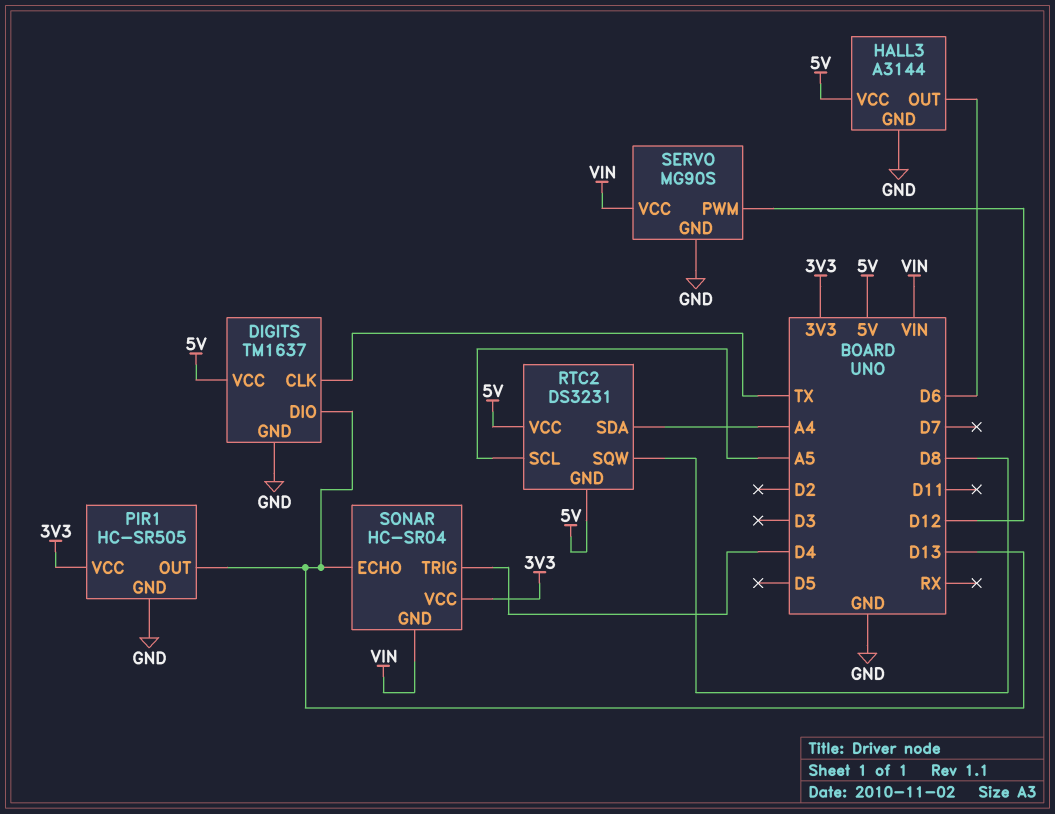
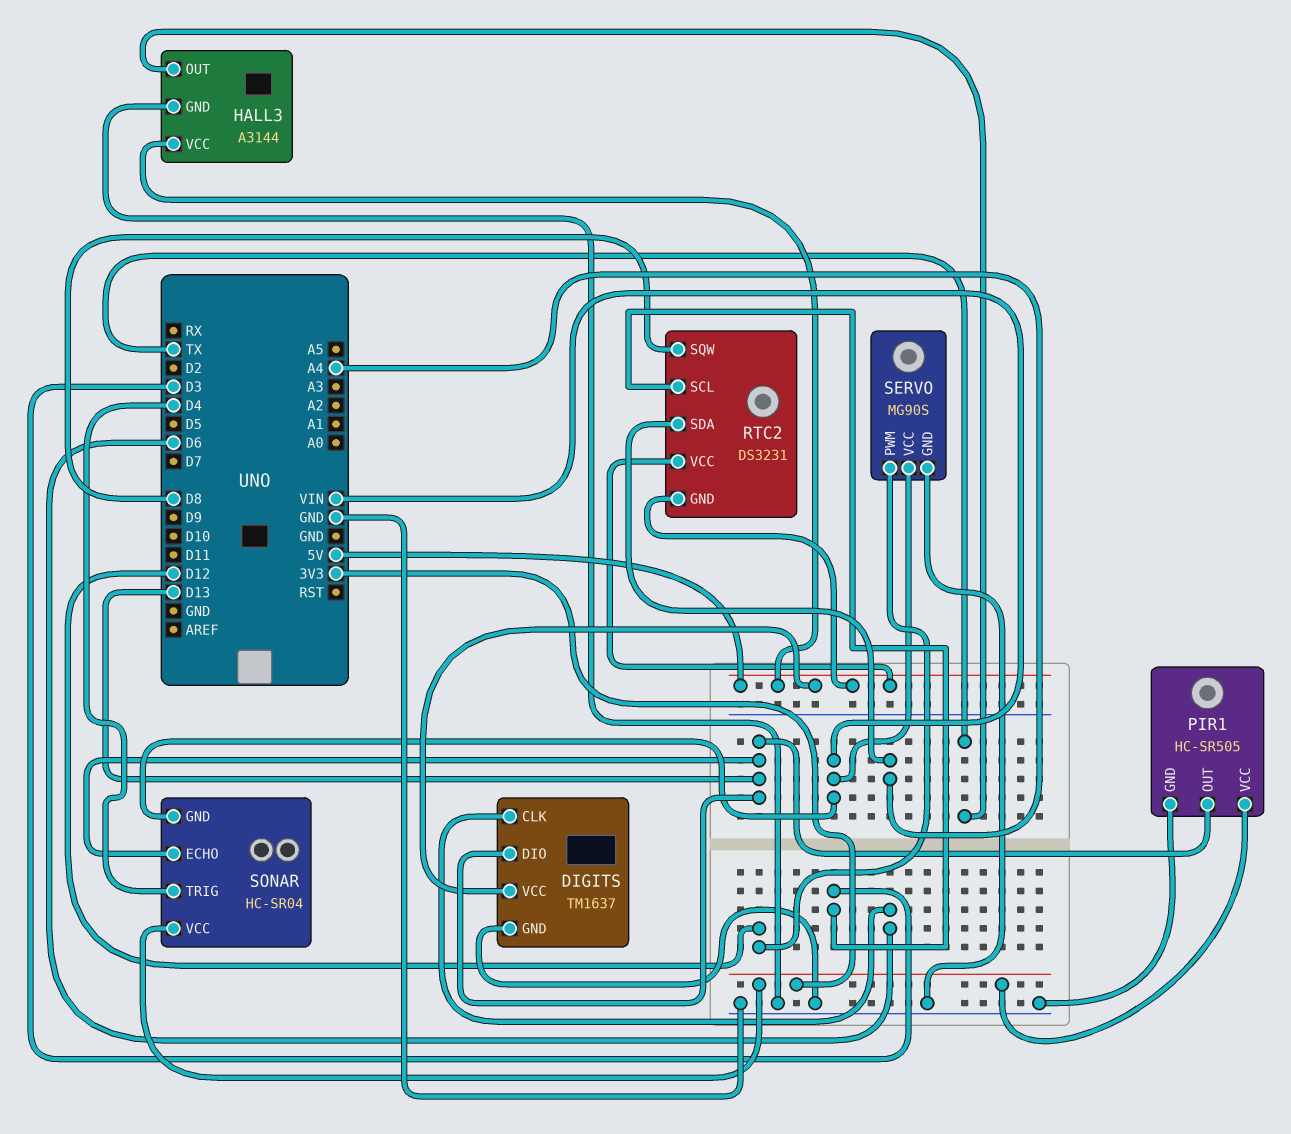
DIGITS pin CLK: TX -> D6
HALL3 pin OUT: D6 -> TX
RTC2 pin SCL: A5 -> D3

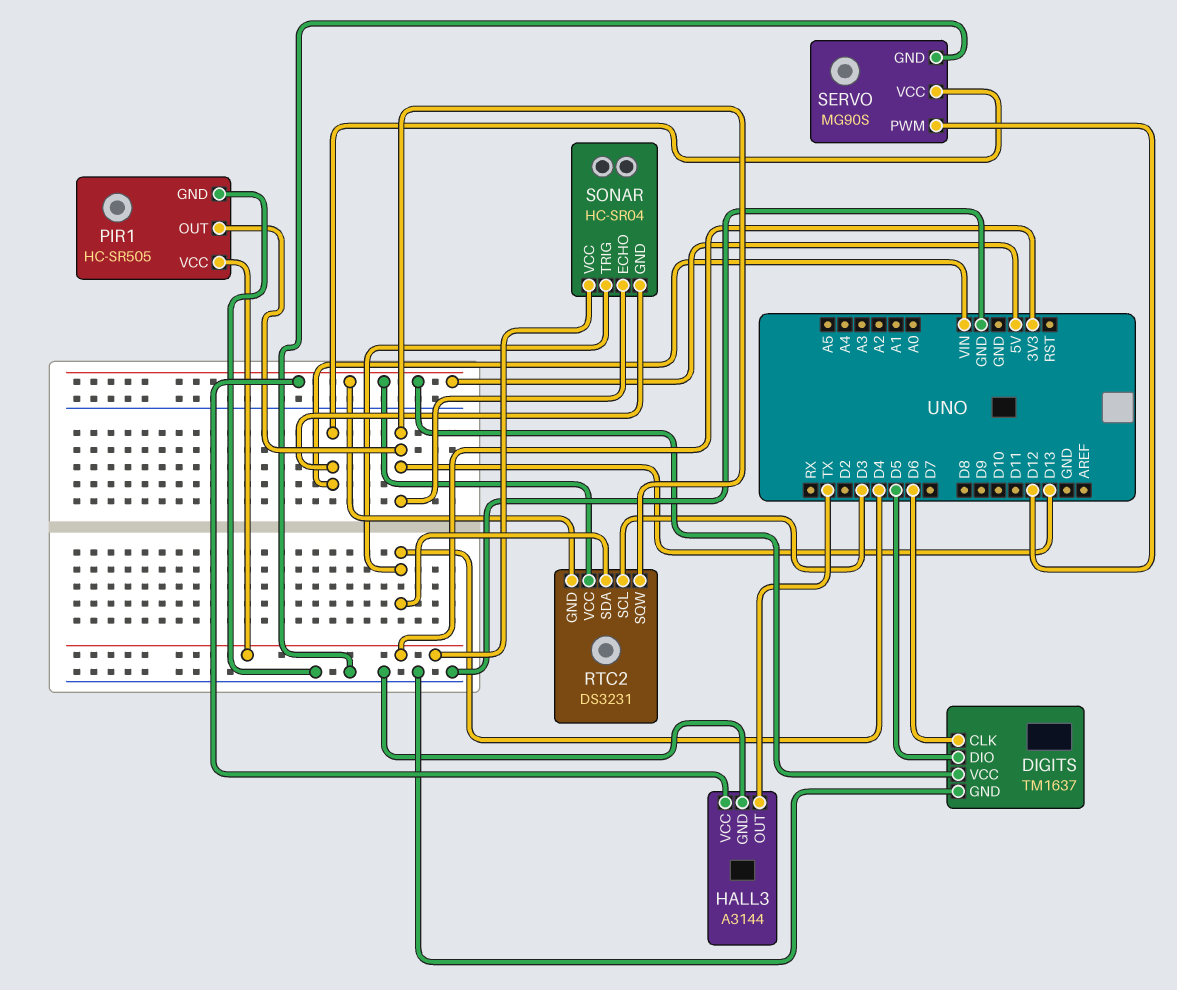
DIGITS pin DIO: D13 -> D5
RTC2 pin SDA: A4 -> D4
RTC2 pin SQW: D8 -> D13

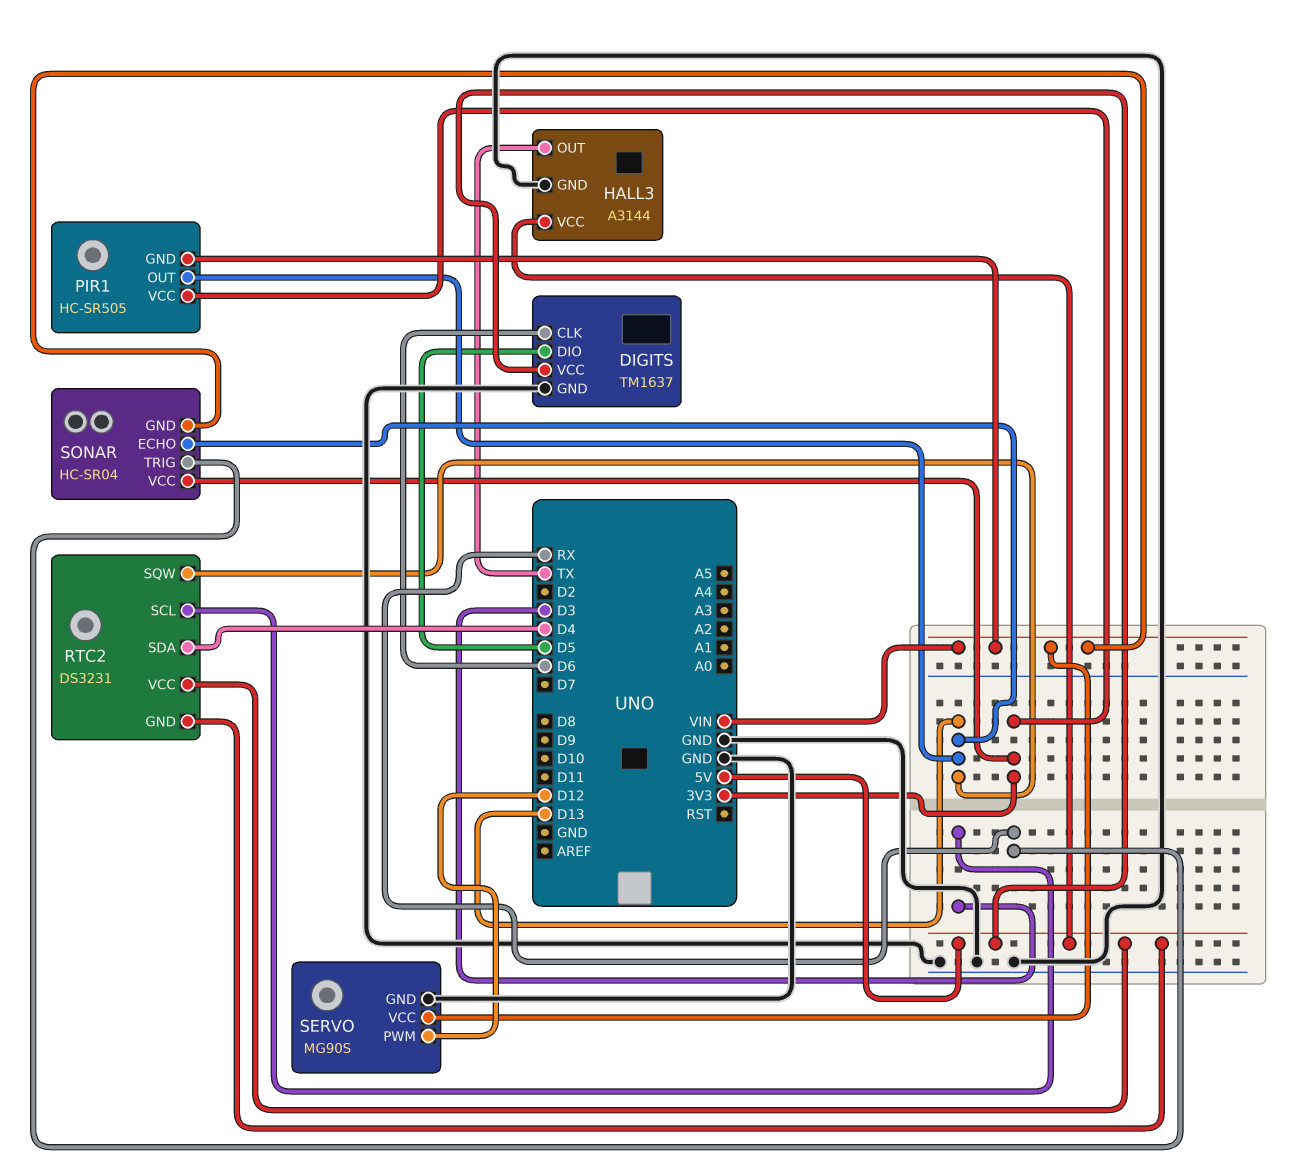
PIR1 pin GND: GND -> VIN
SONAR pin TRIG: D4 -> RX

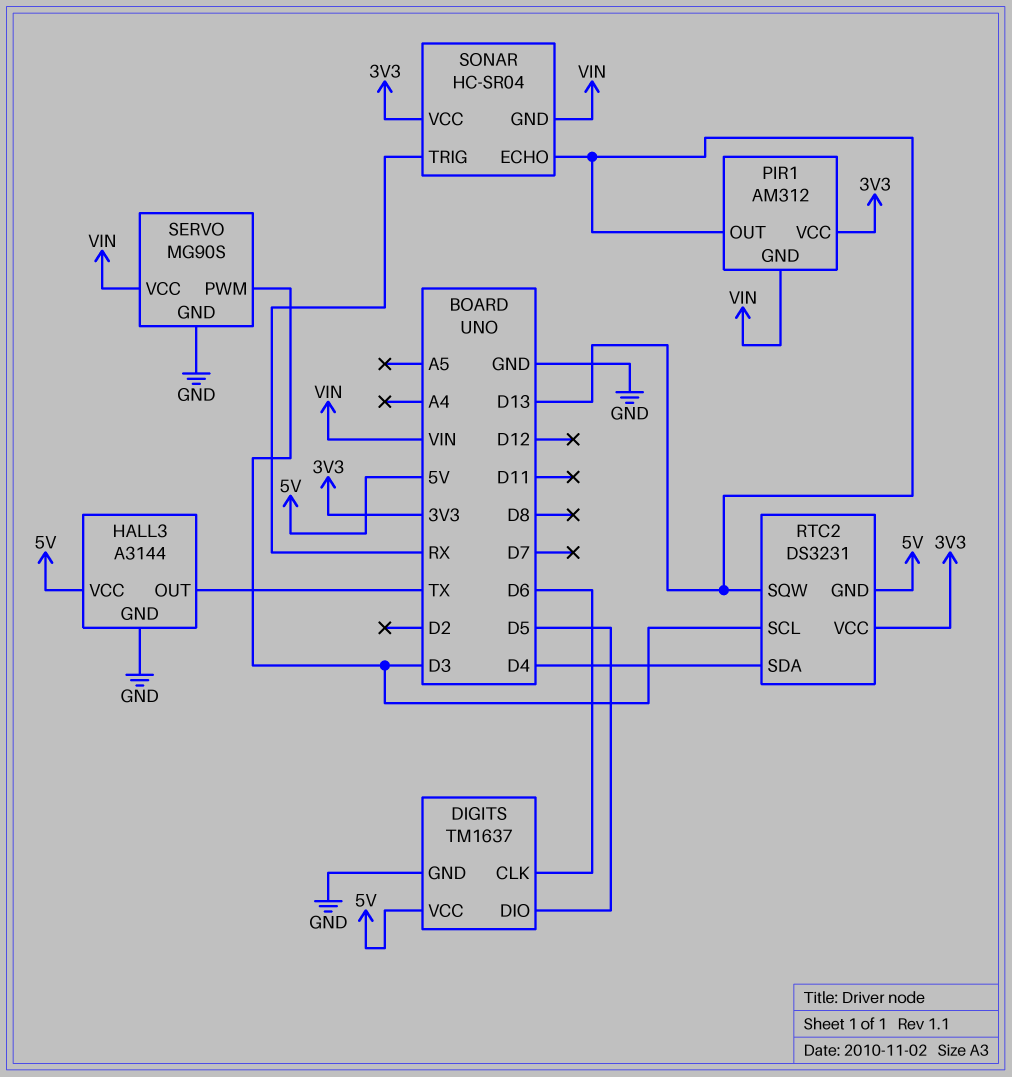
PIR1: HC-SR505 -> AM312
RTC2 pin VCC: 5V -> 3V3
SERVO pin PWM: D12 -> D3

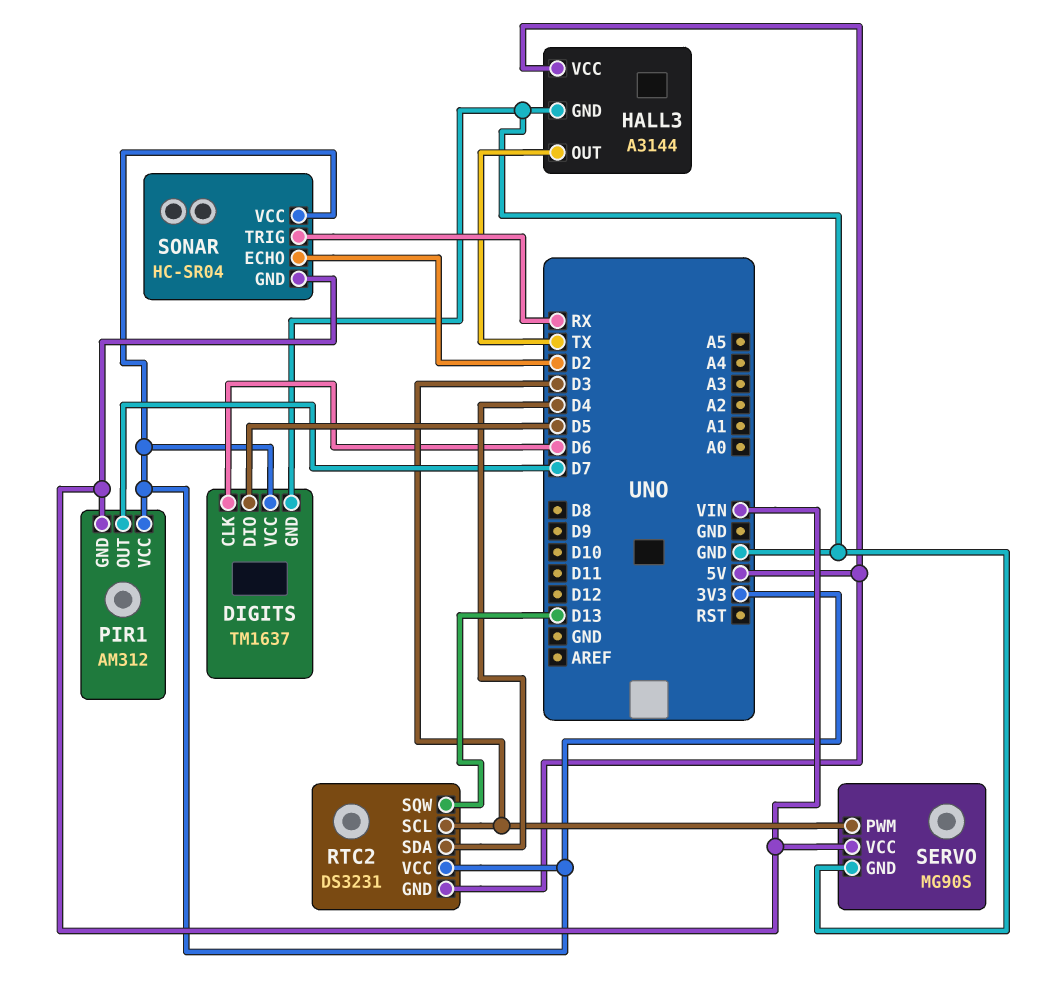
DIGITS pin VCC: 5V -> 3V3
PIR1 pin OUT: D13 -> D7
SONAR pin ECHO: D13 -> D2

